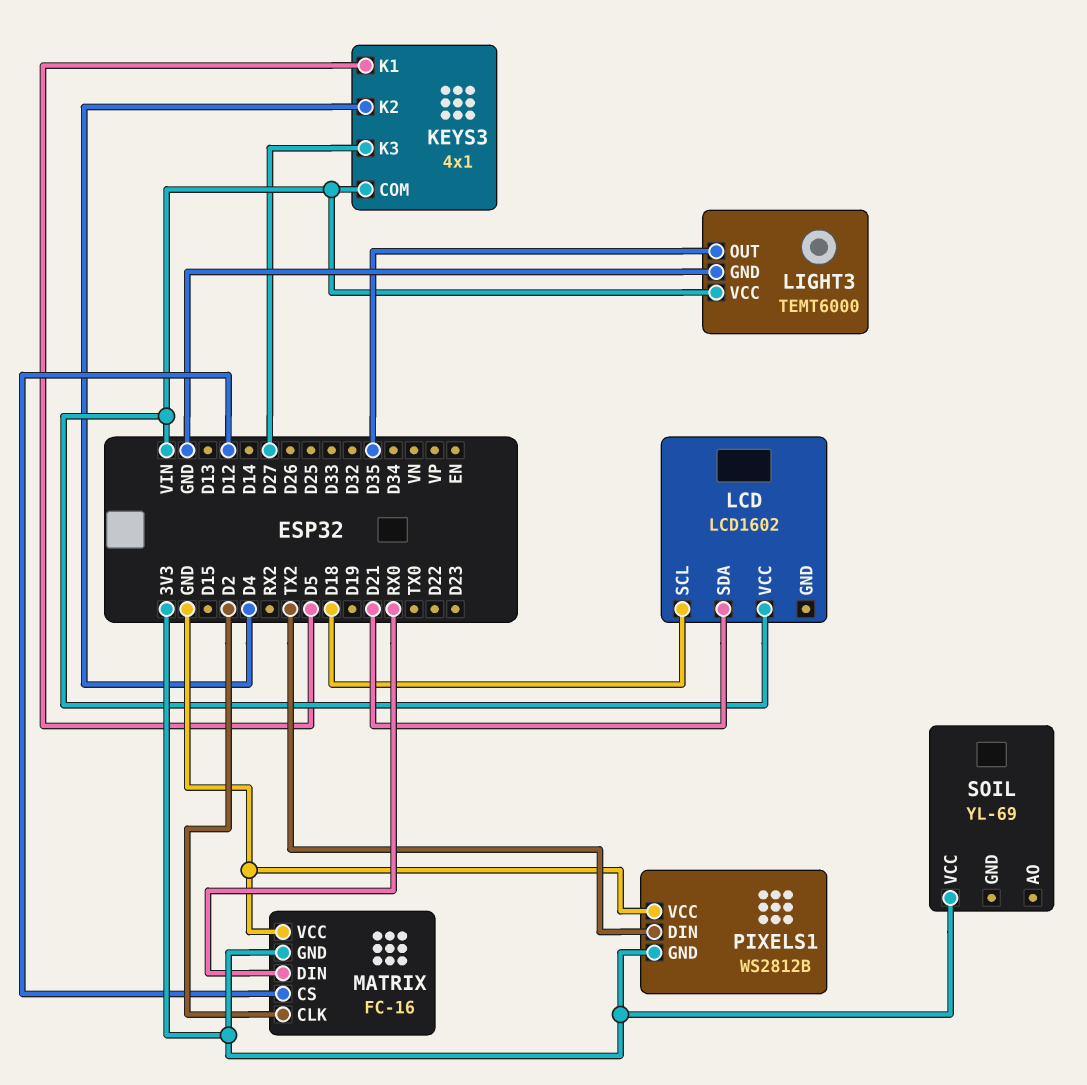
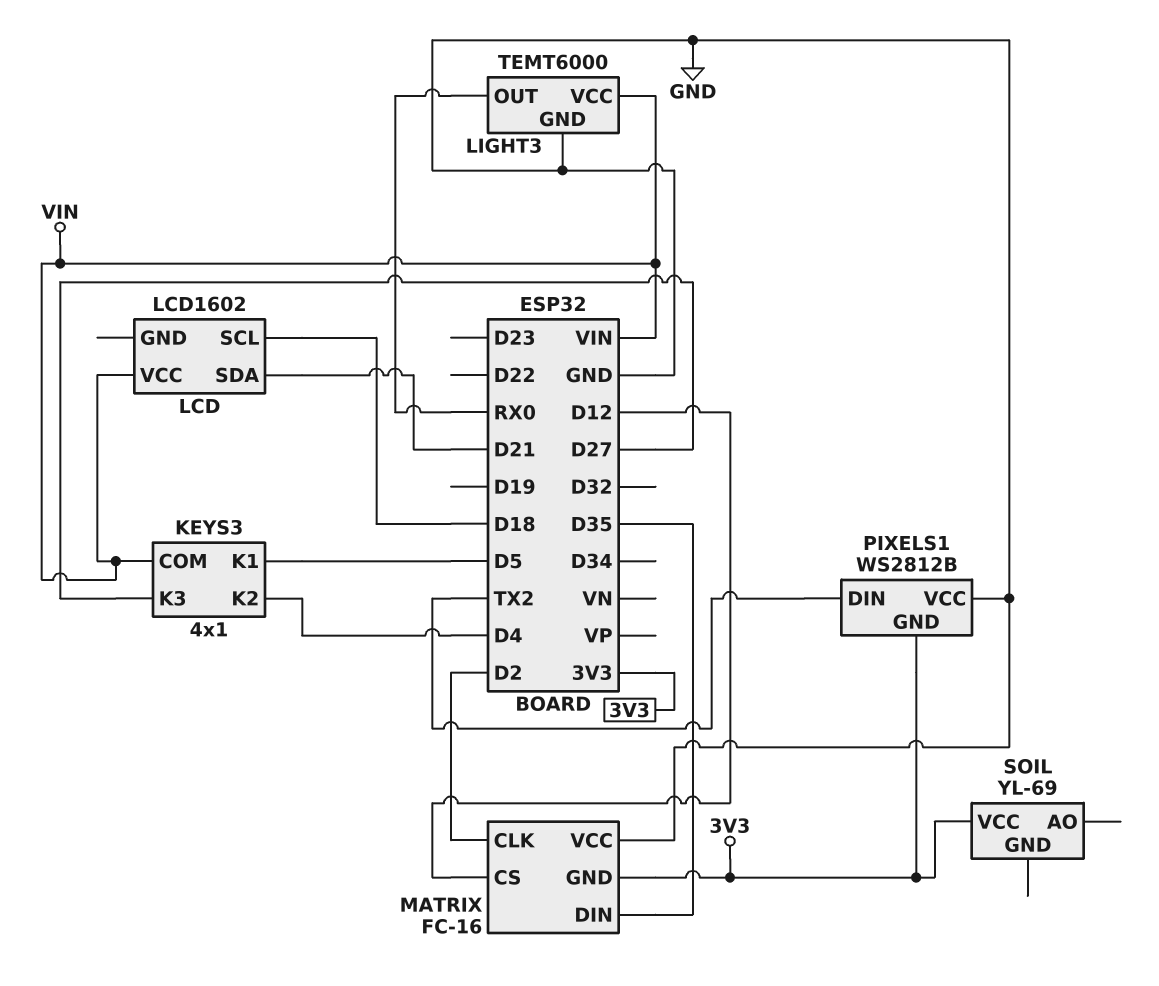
LIGHT3 pin OUT: D35 -> RX0
MATRIX pin DIN: RX0 -> D35

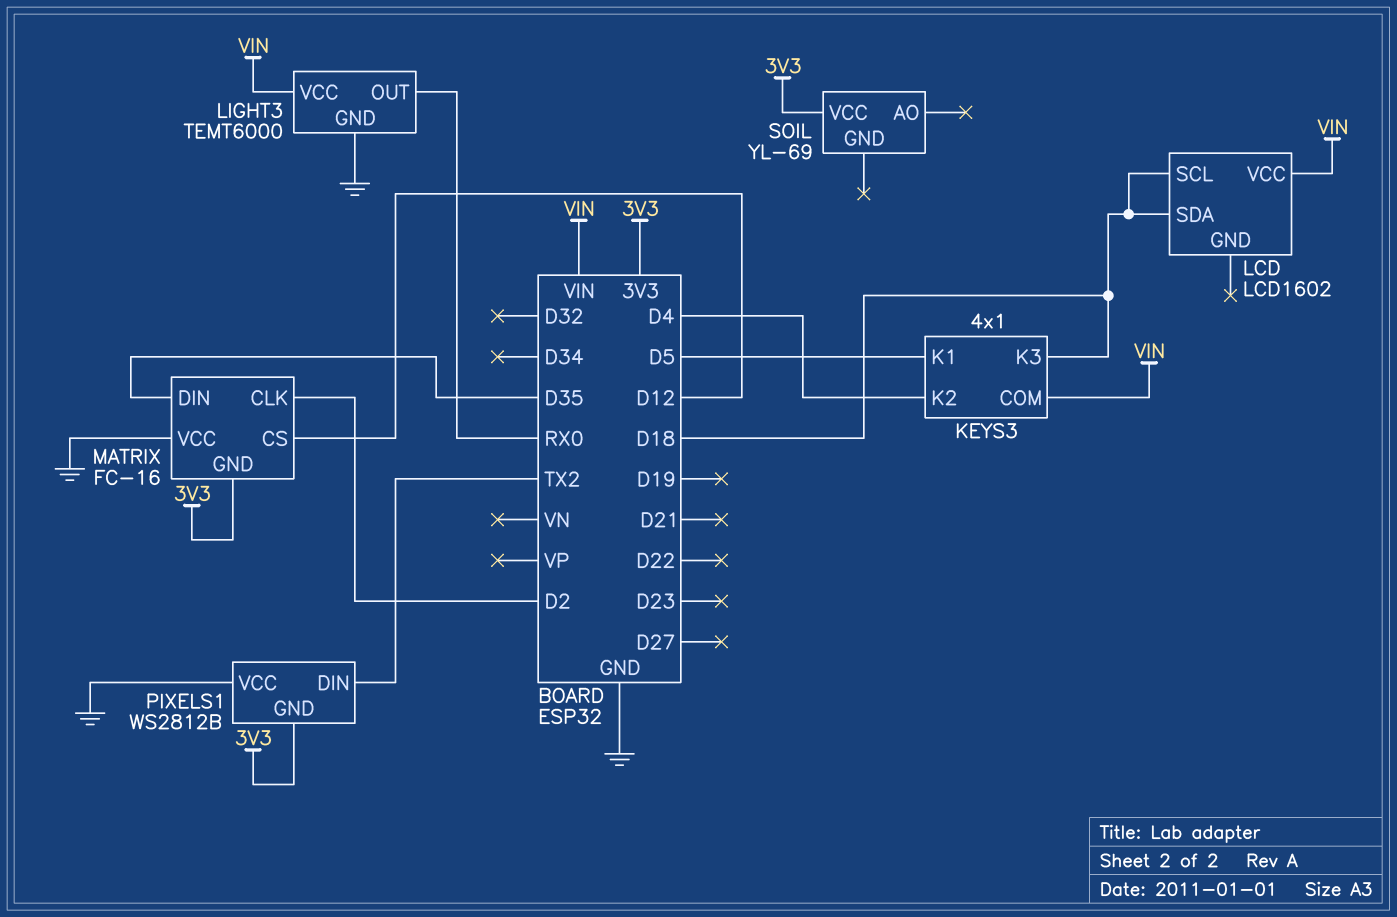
KEYS3 pin K3: D27 -> D18
LCD pin SDA: D21 -> D18

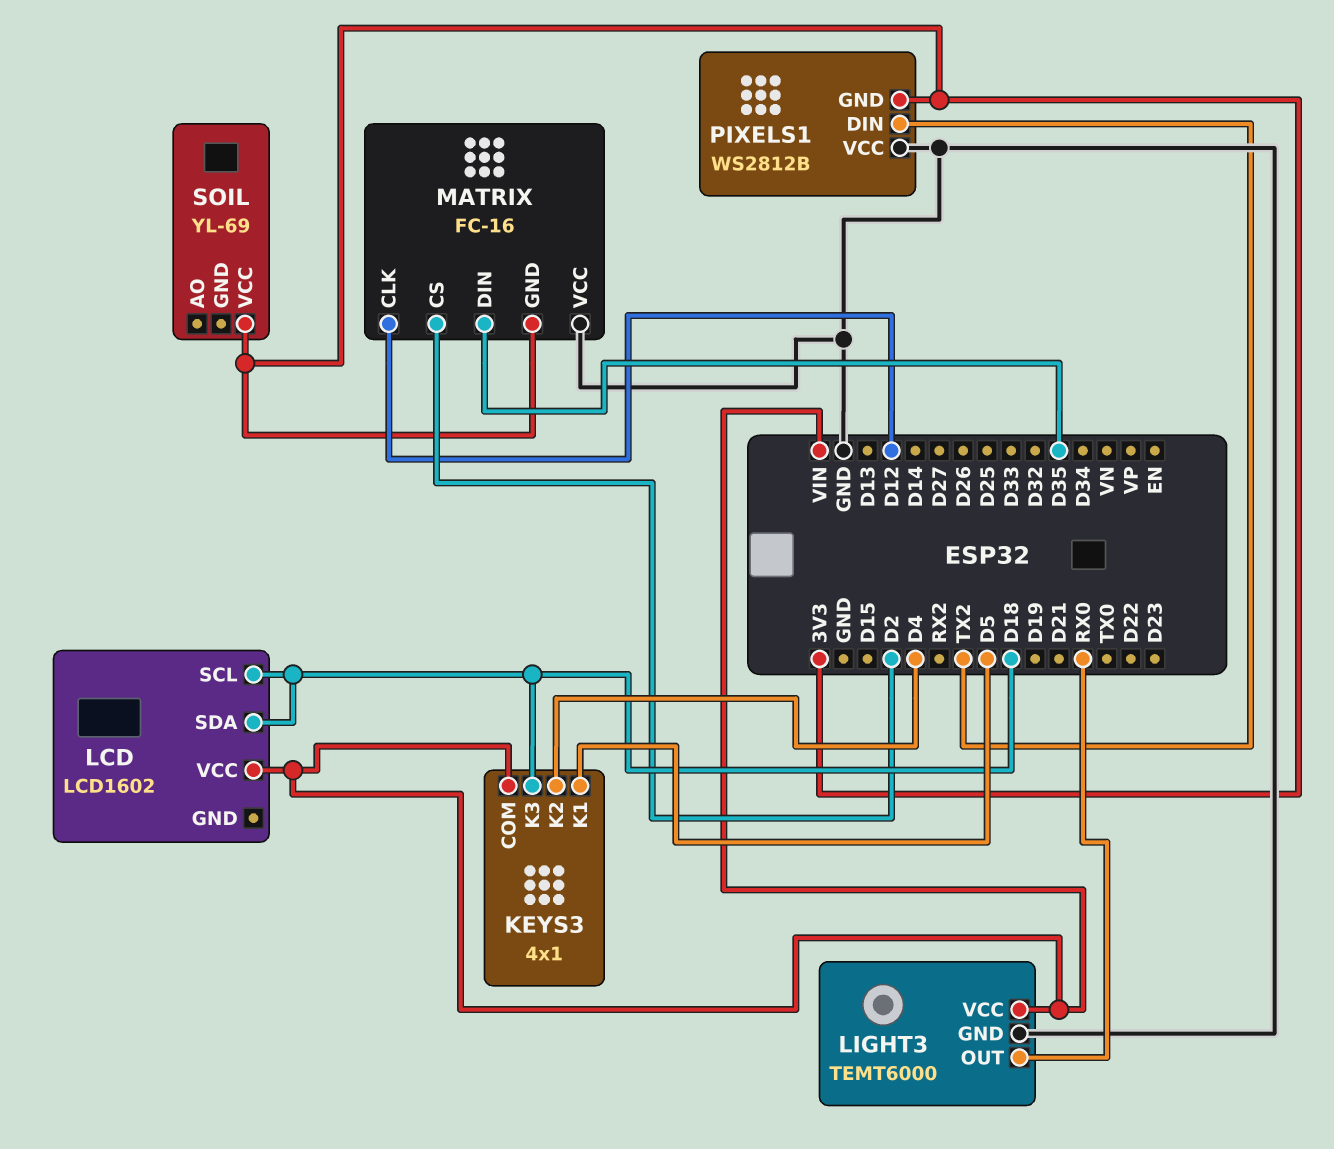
MATRIX pin CLK: D2 -> D12
MATRIX pin CS: D12 -> D2

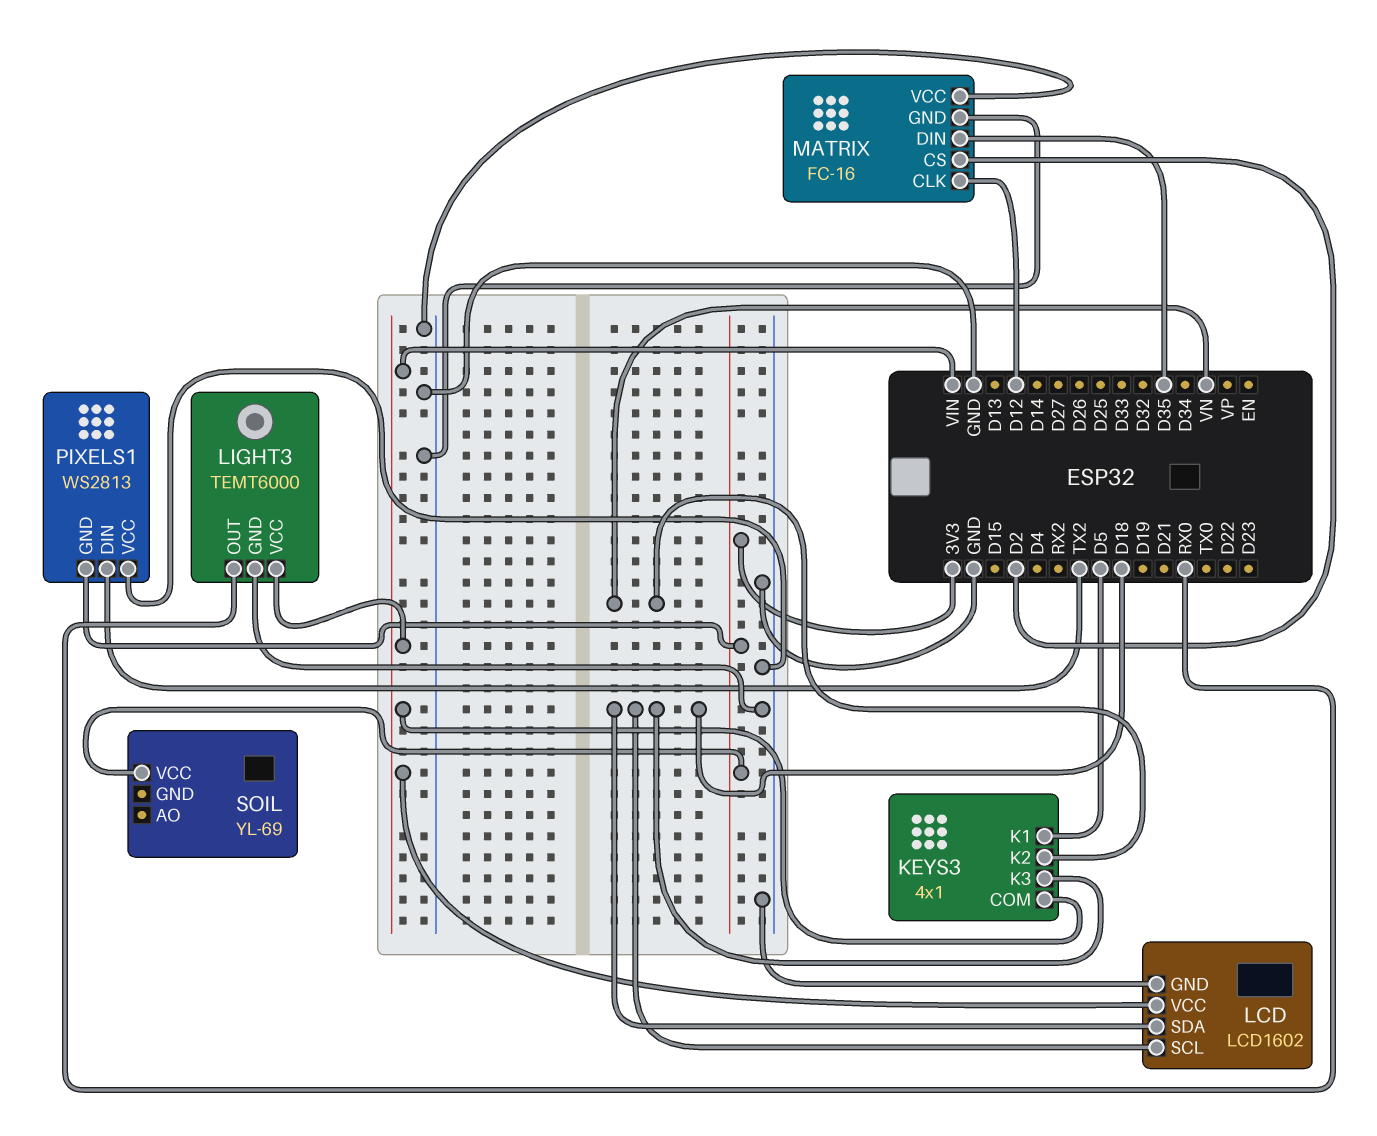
KEYS3 pin K2: D4 -> VN
LCD pin GND: none -> GND
MATRIX pin GND: 3V3 -> GND
PIXELS1: WS2812B -> WS2813

